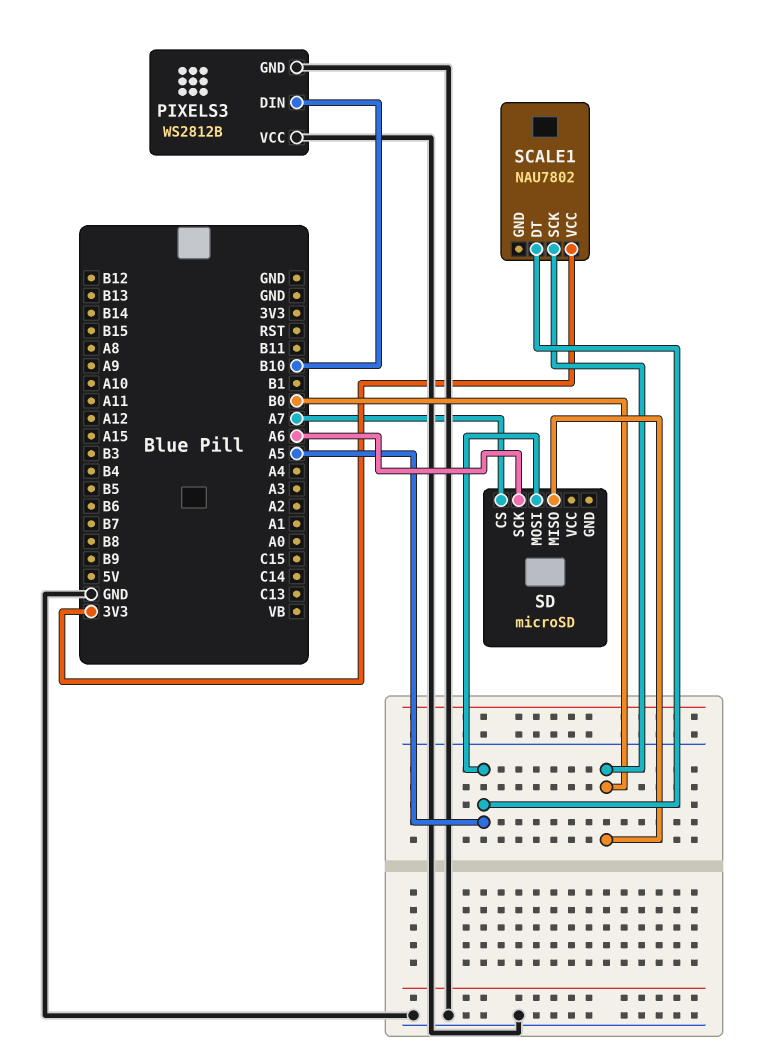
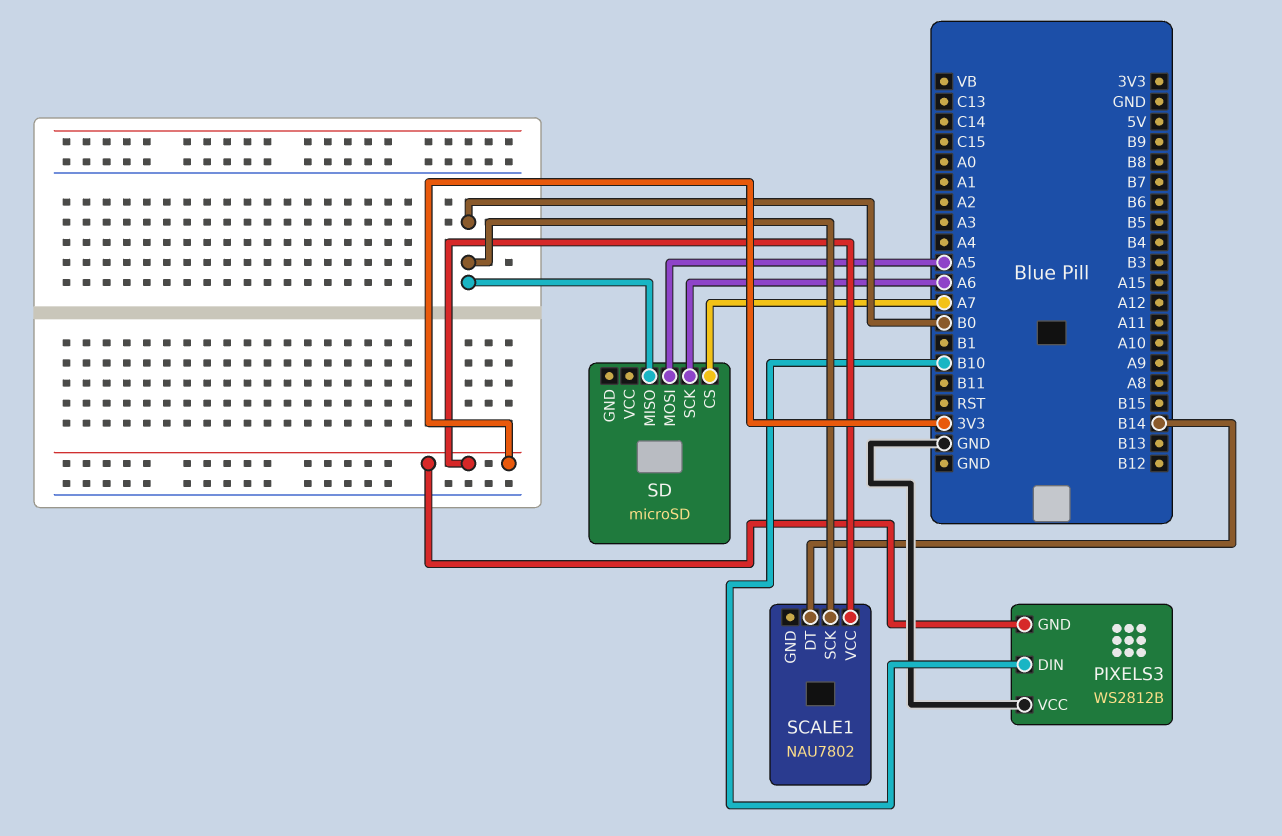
PIXELS3 pin GND: GND -> 3V3
SCALE1 pin DT: A5 -> B14

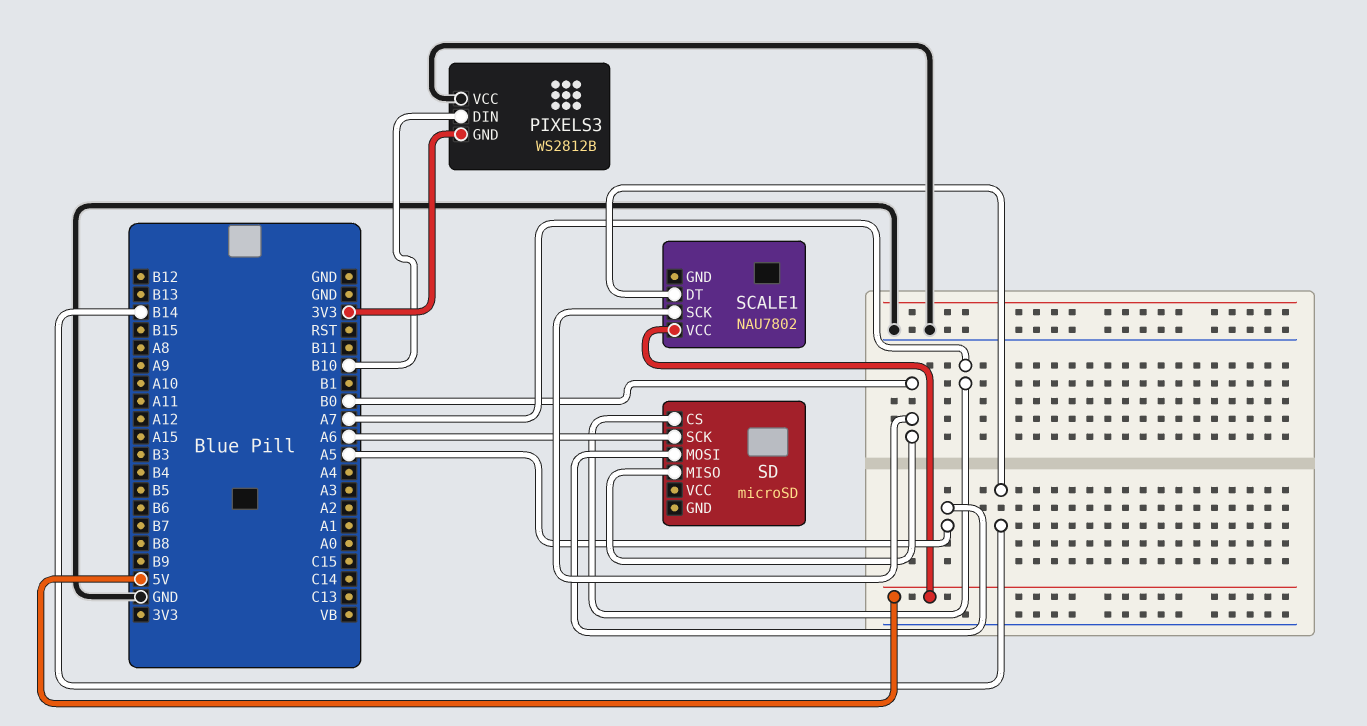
SCALE1 pin VCC: 3V3 -> 5V

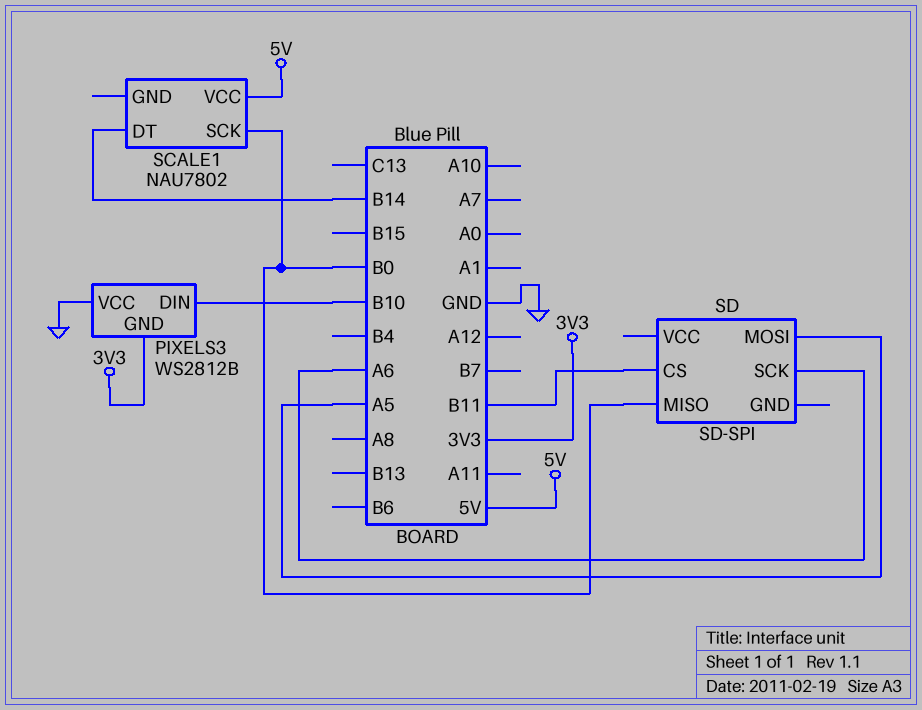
SD: microSD -> SD-SPI
SD pin CS: A7 -> B11

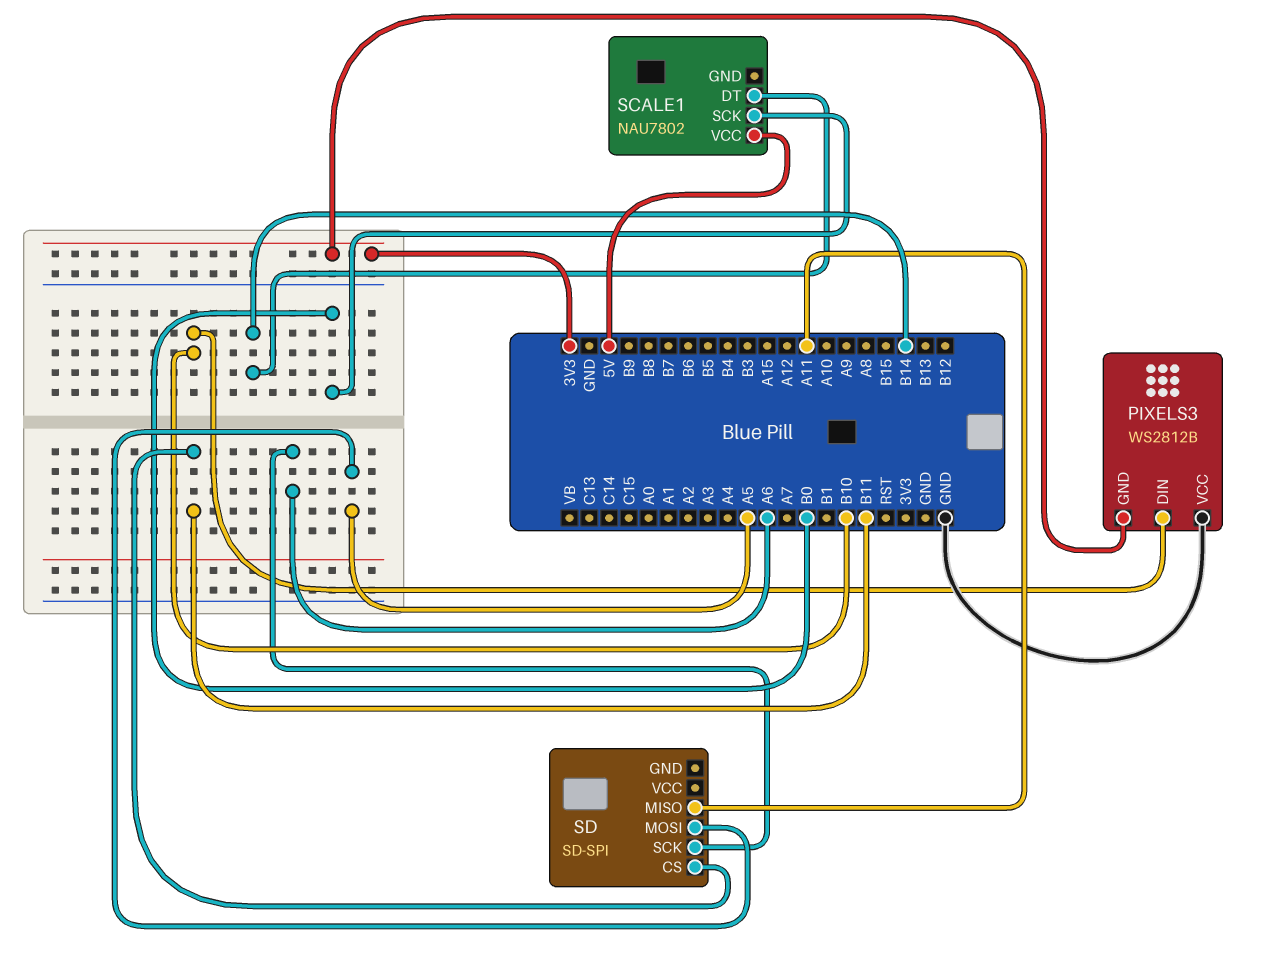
SD pin MISO: B0 -> A11

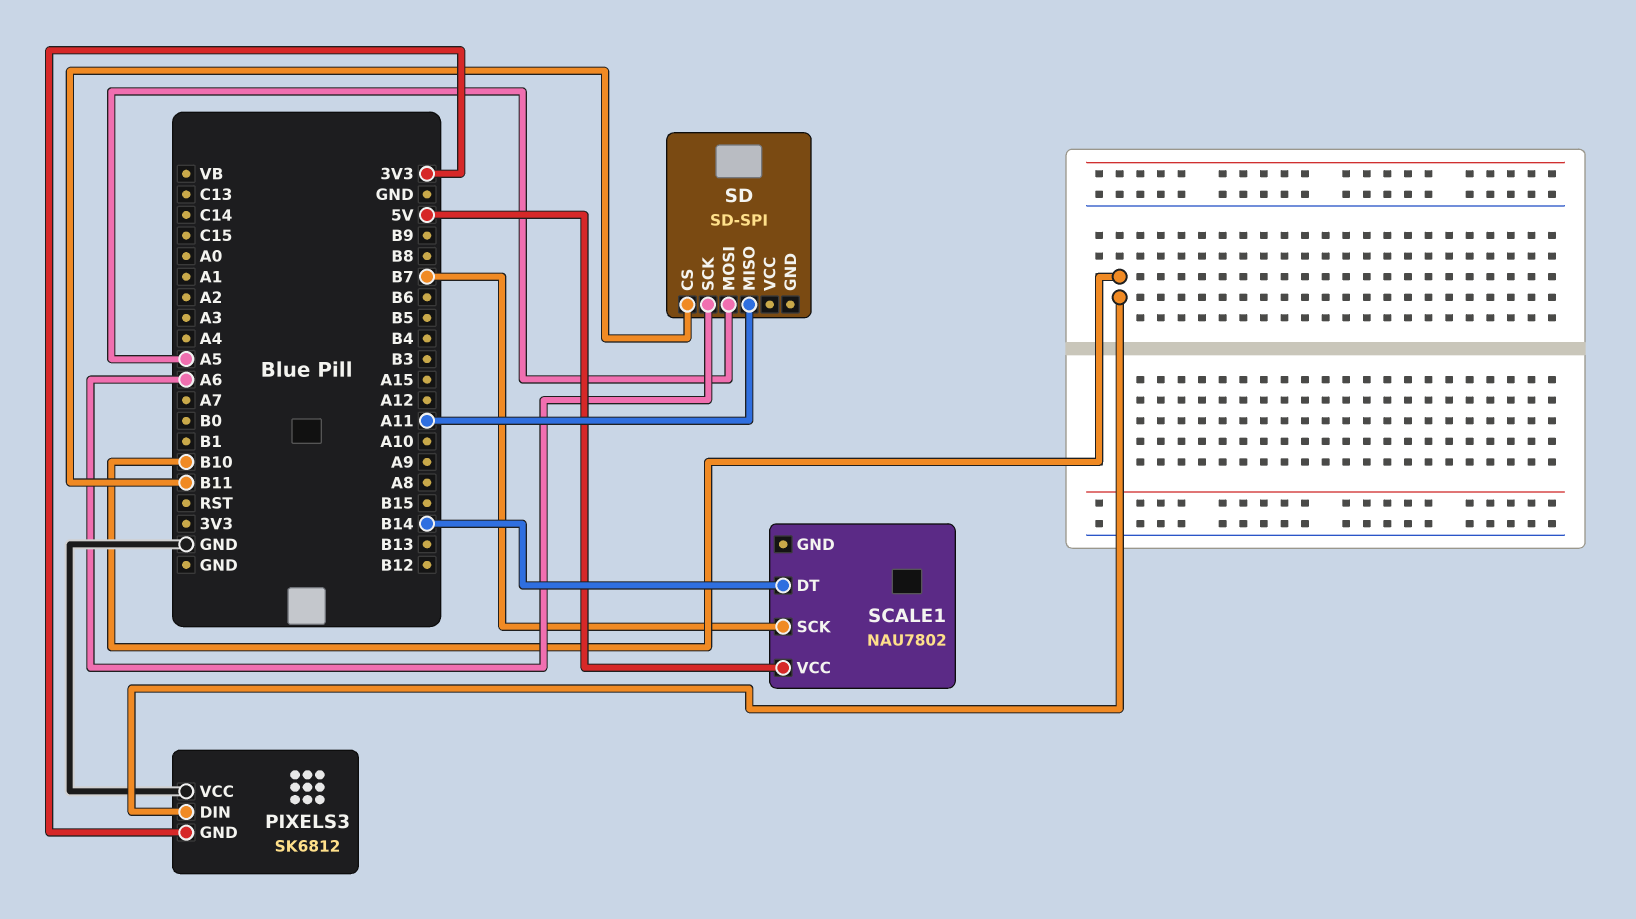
PIXELS3: WS2812B -> SK6812
SCALE1 pin SCK: B0 -> B7

